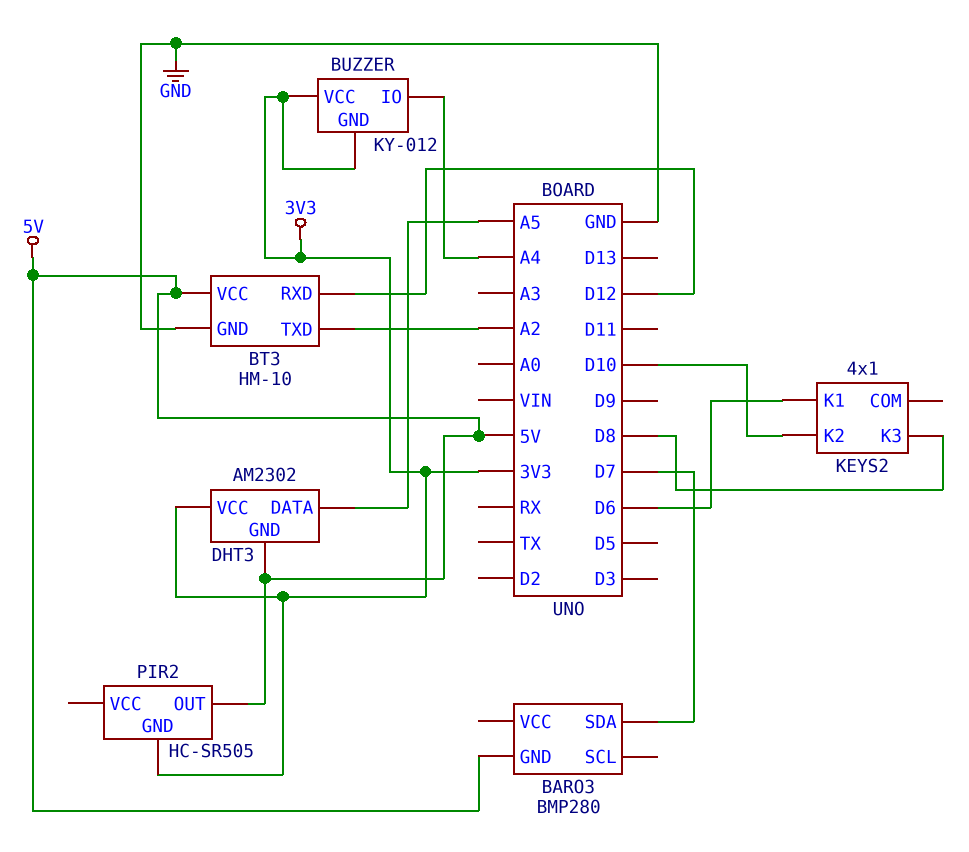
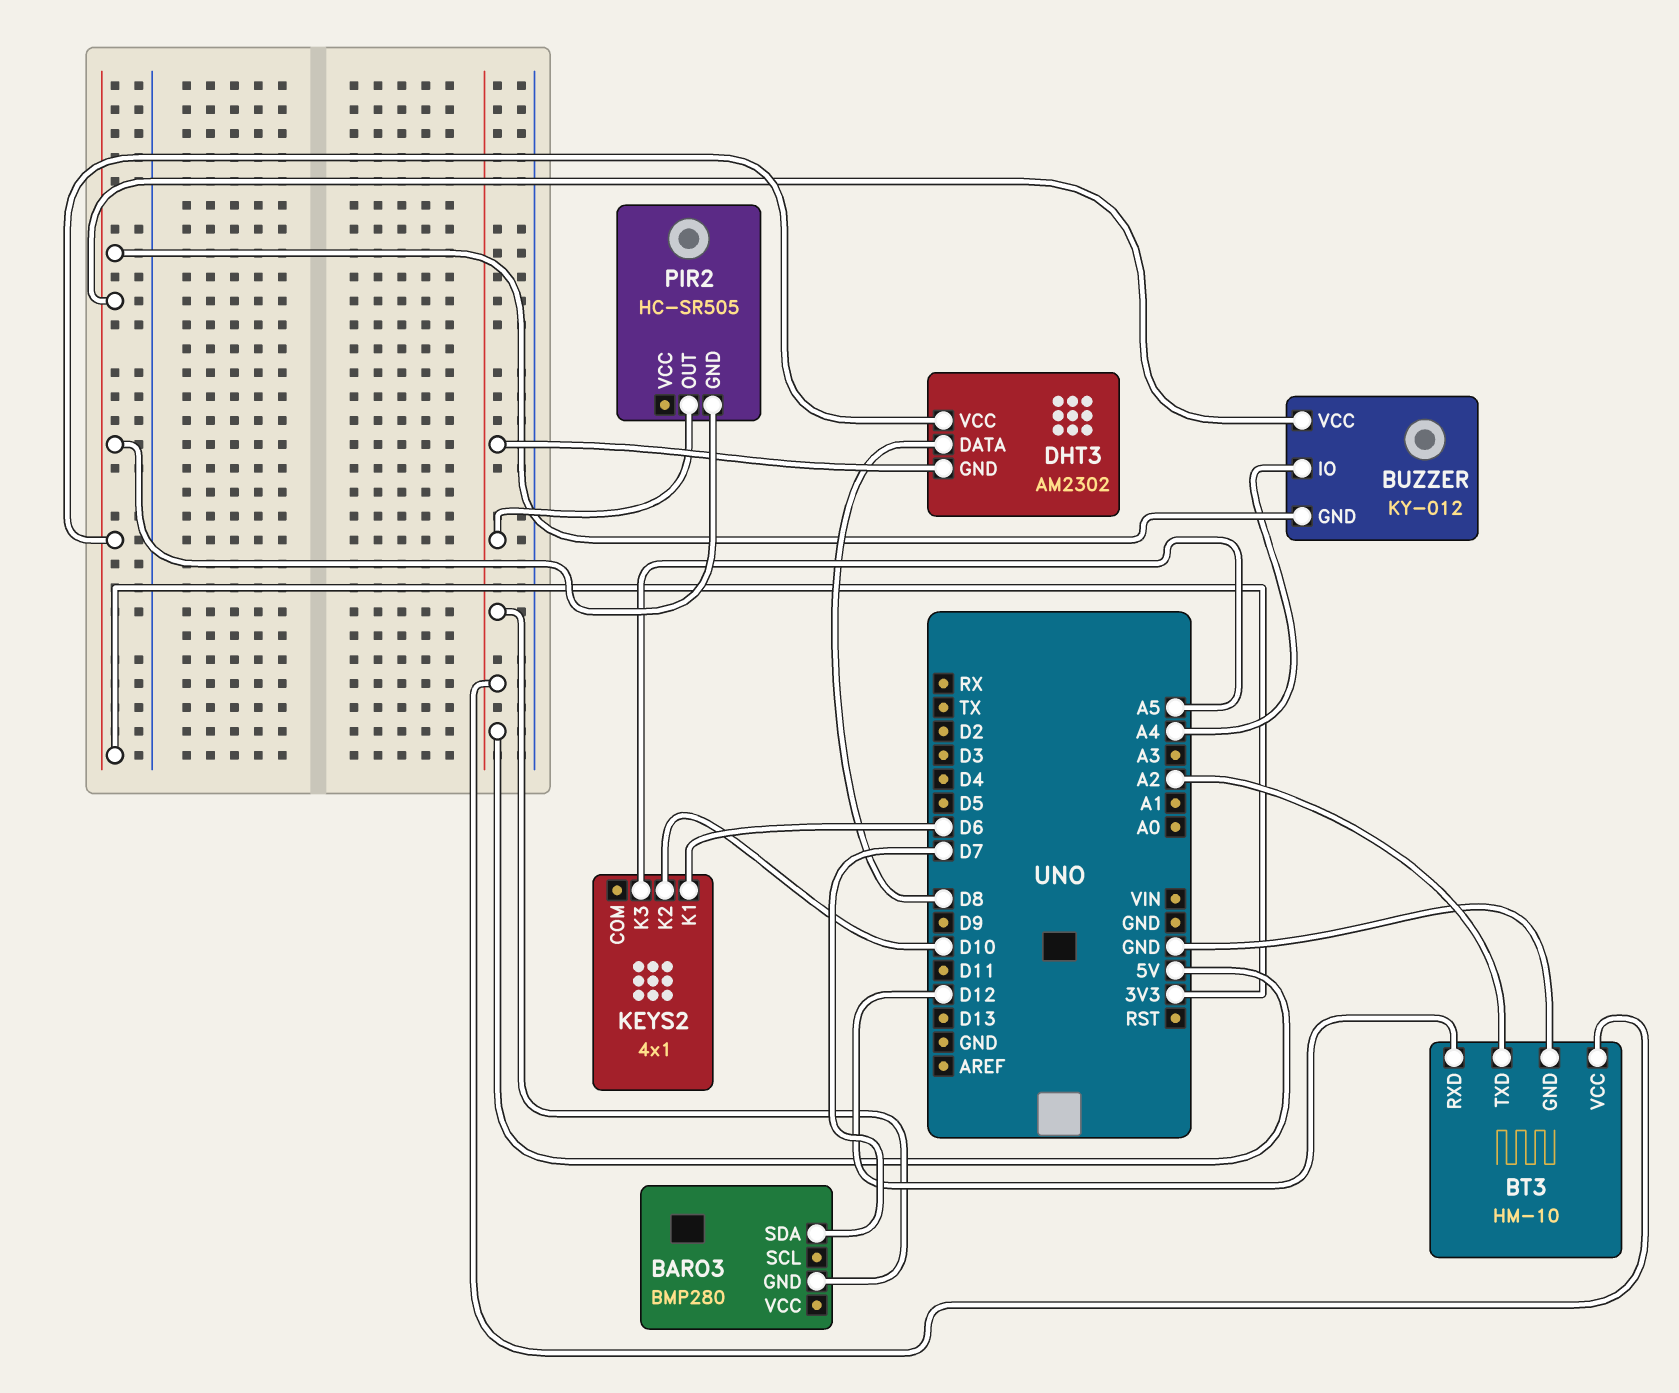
DHT3 pin DATA: A5 -> D8
KEYS2 pin K3: D8 -> A5

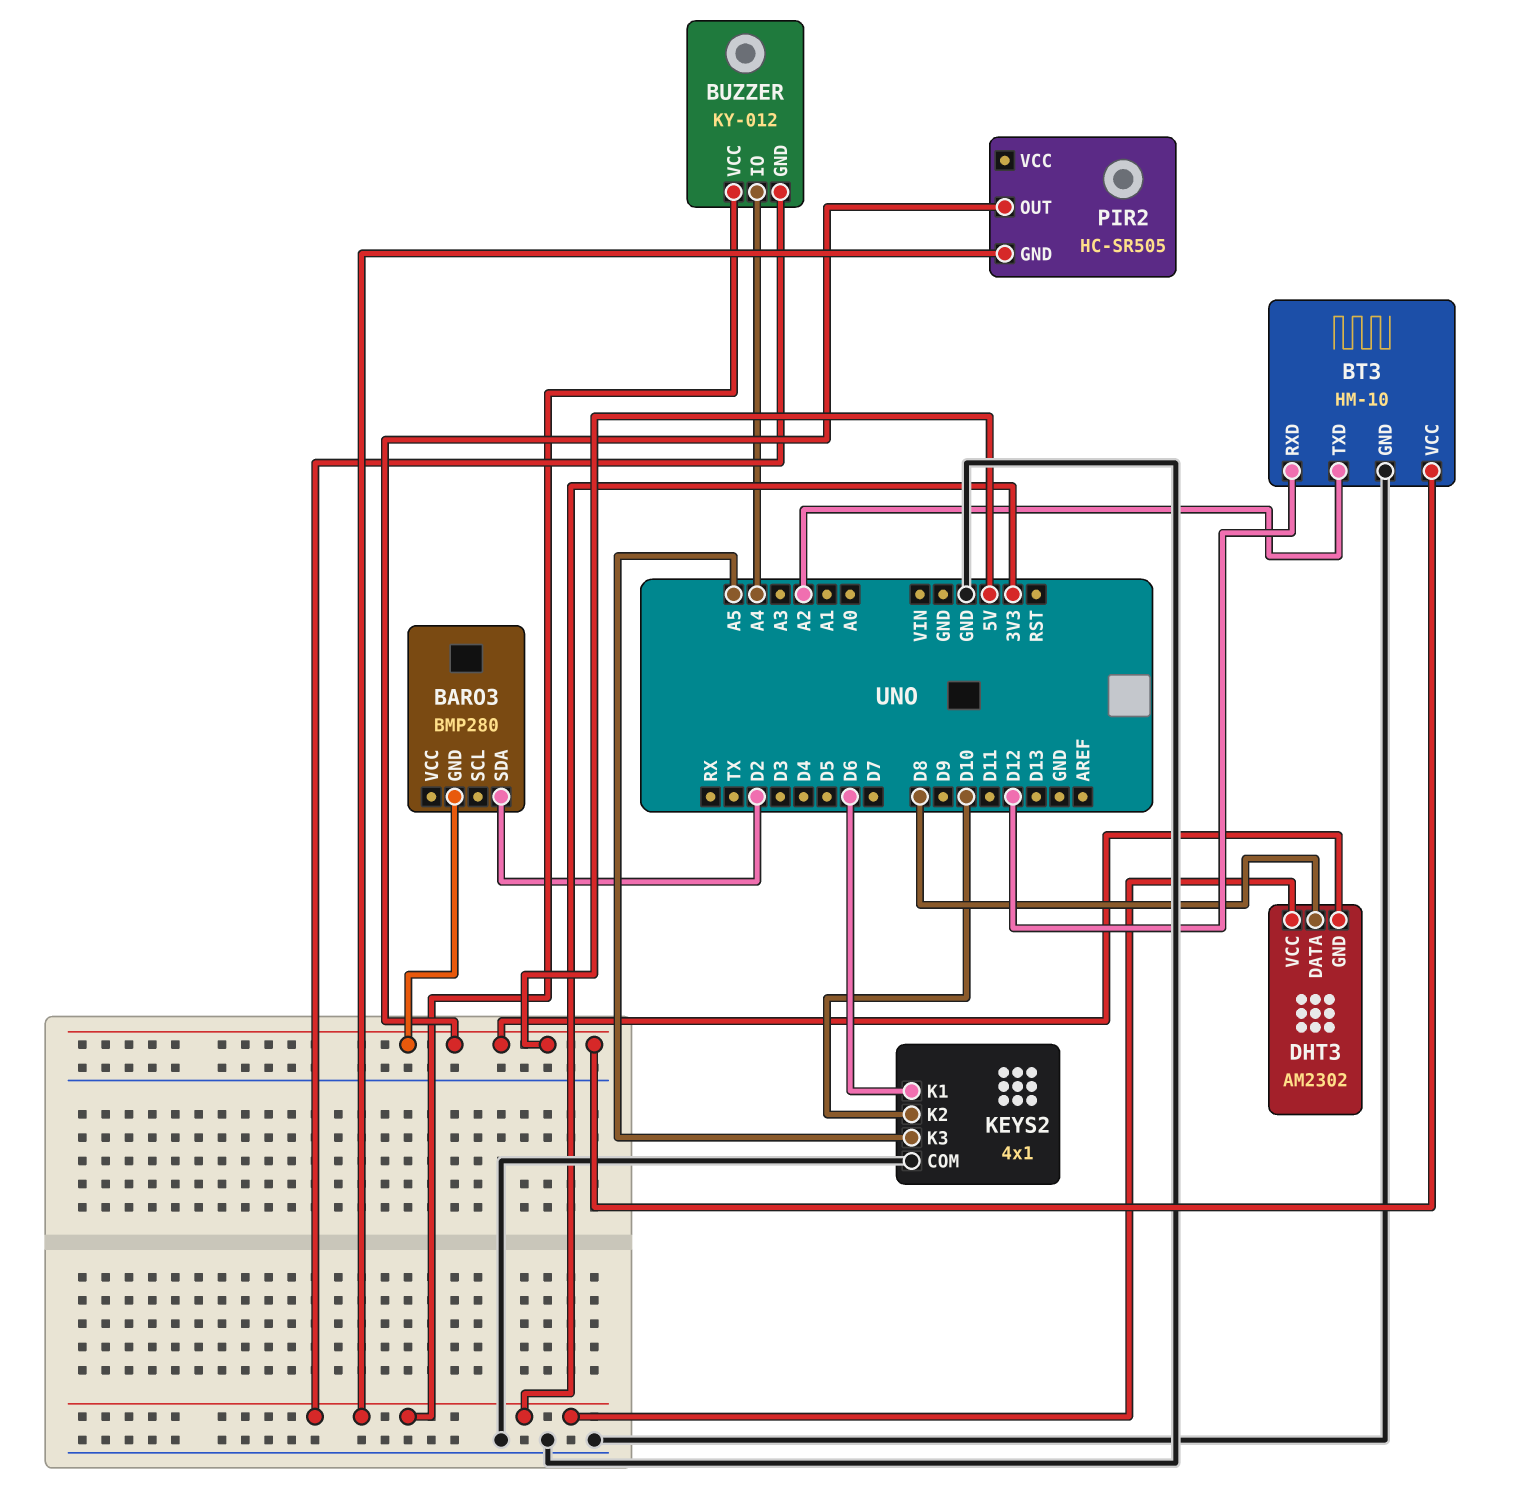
BARO3 pin SDA: D7 -> D2
KEYS2 pin COM: none -> GND

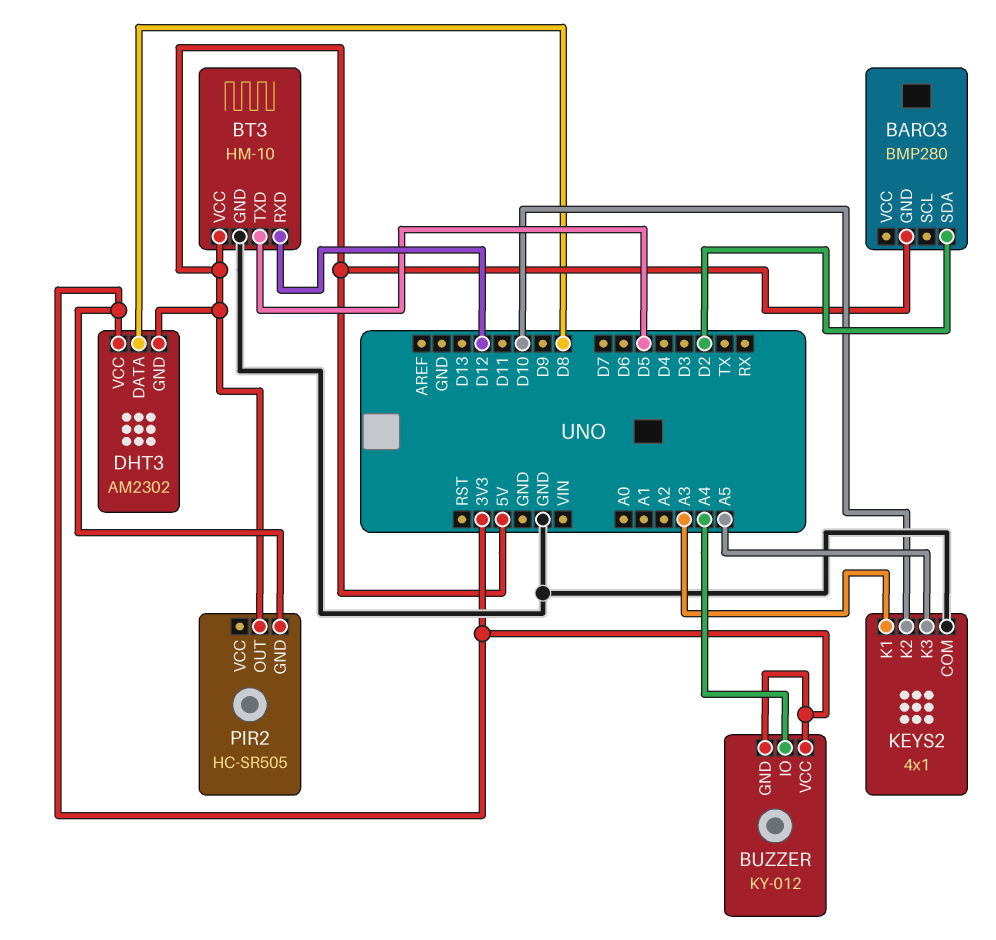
BT3 pin TXD: A2 -> D5
KEYS2 pin K1: D6 -> A3

